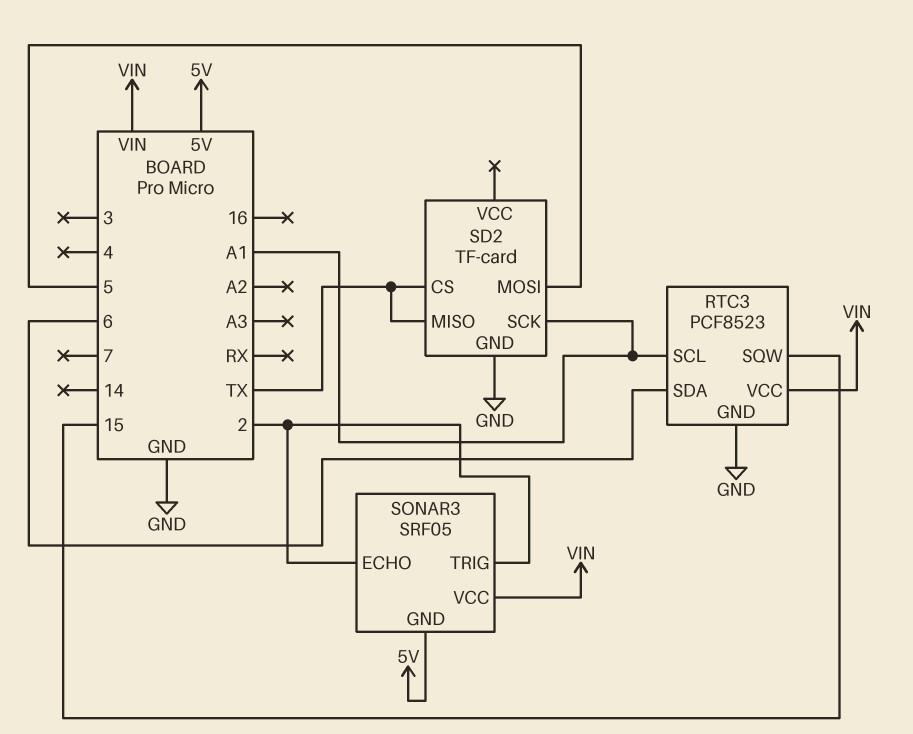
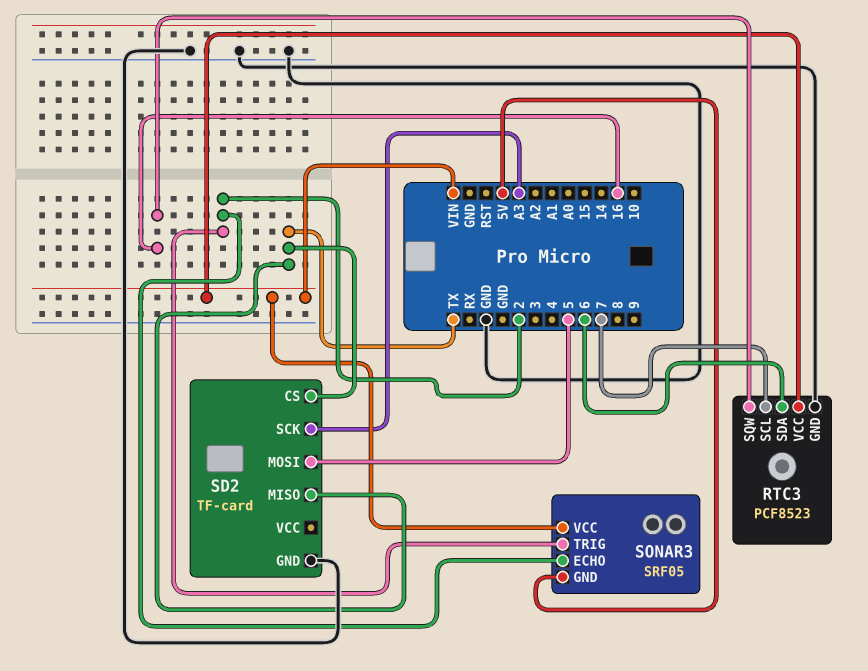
RTC3 pin SCL: A1 -> 7
RTC3 pin SQW: 15 -> 16
SD2 pin SCK: A1 -> A3

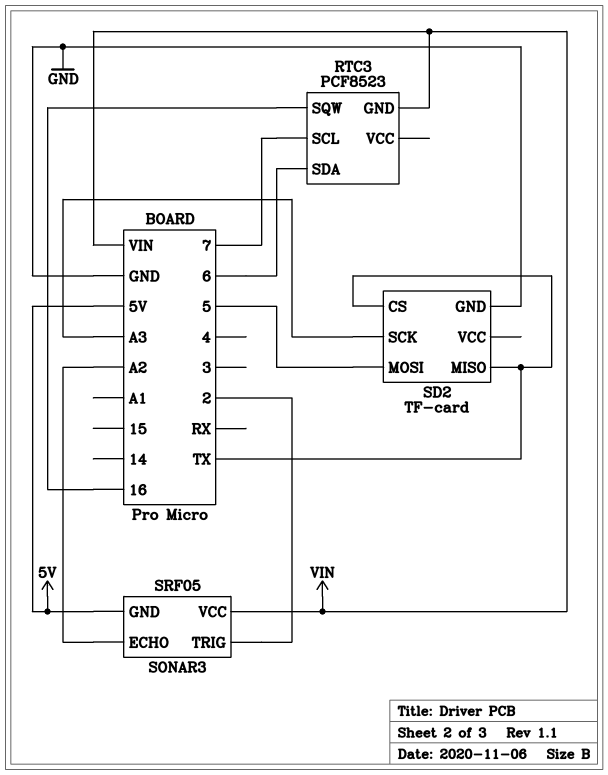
RTC3 pin GND: GND -> VIN
RTC3 pin VCC: VIN -> none
SONAR3 pin ECHO: 2 -> A2

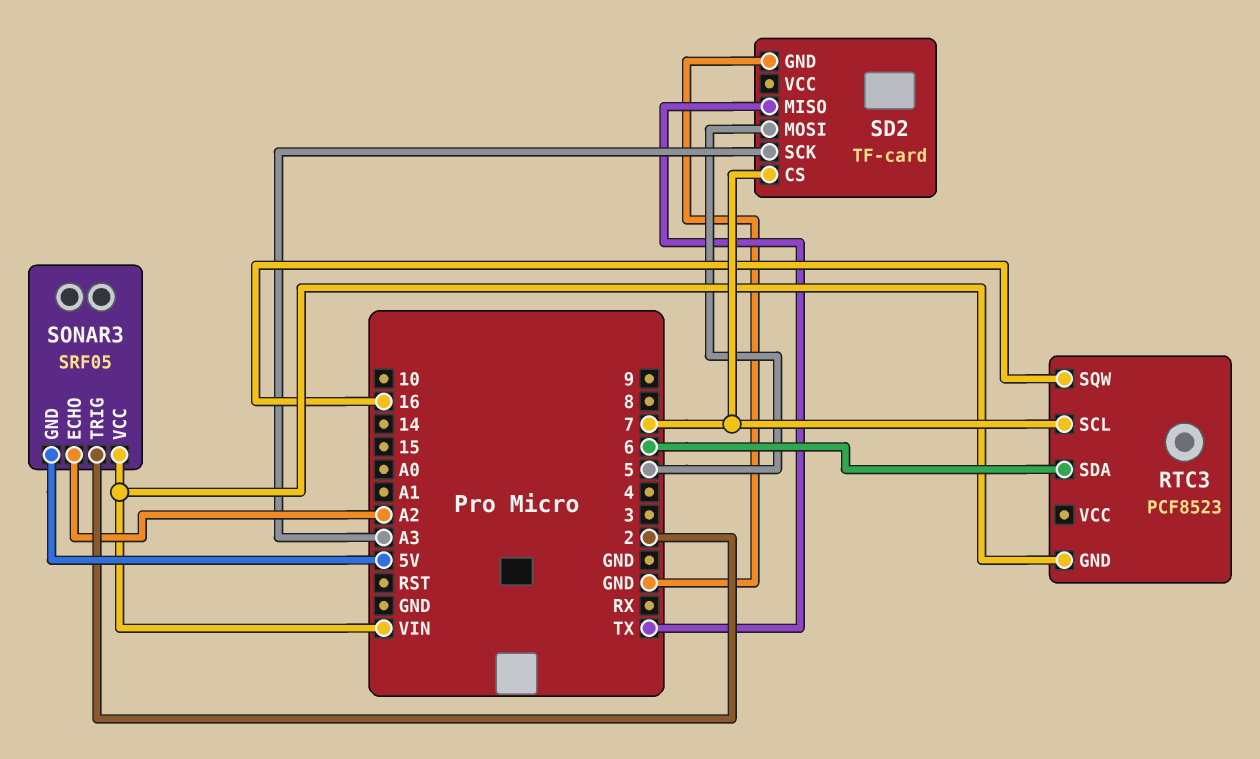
SD2 pin CS: TX -> 7

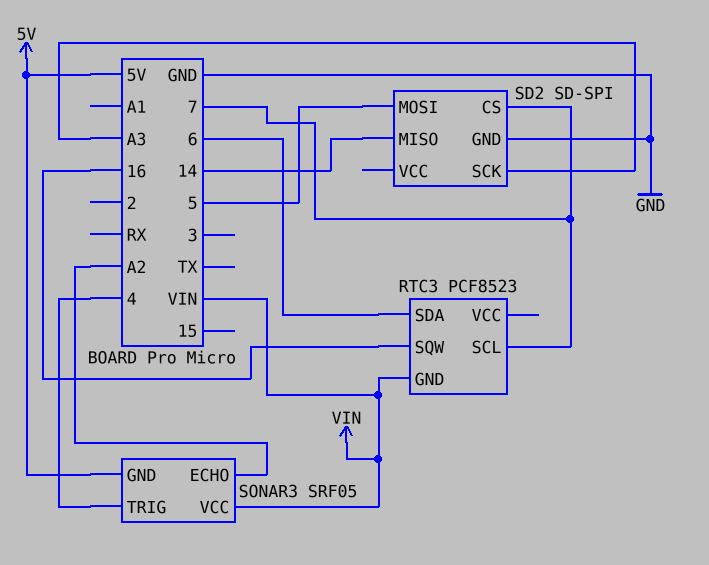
SD2: TF-card -> SD-SPI
SD2 pin MISO: TX -> 14
SONAR3 pin TRIG: 2 -> 4

